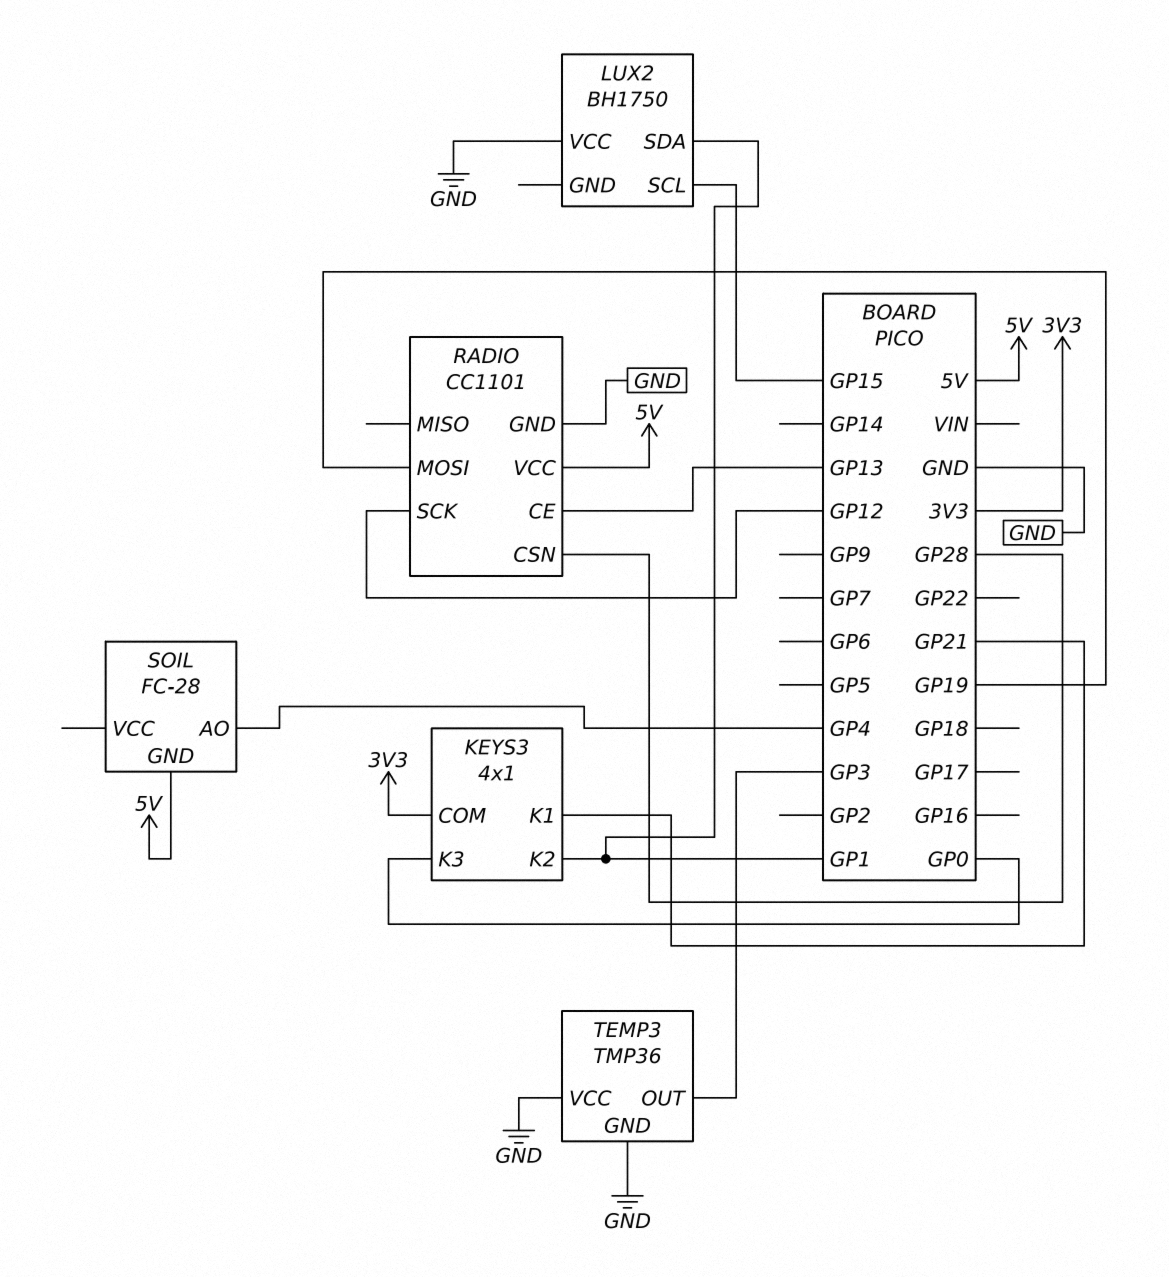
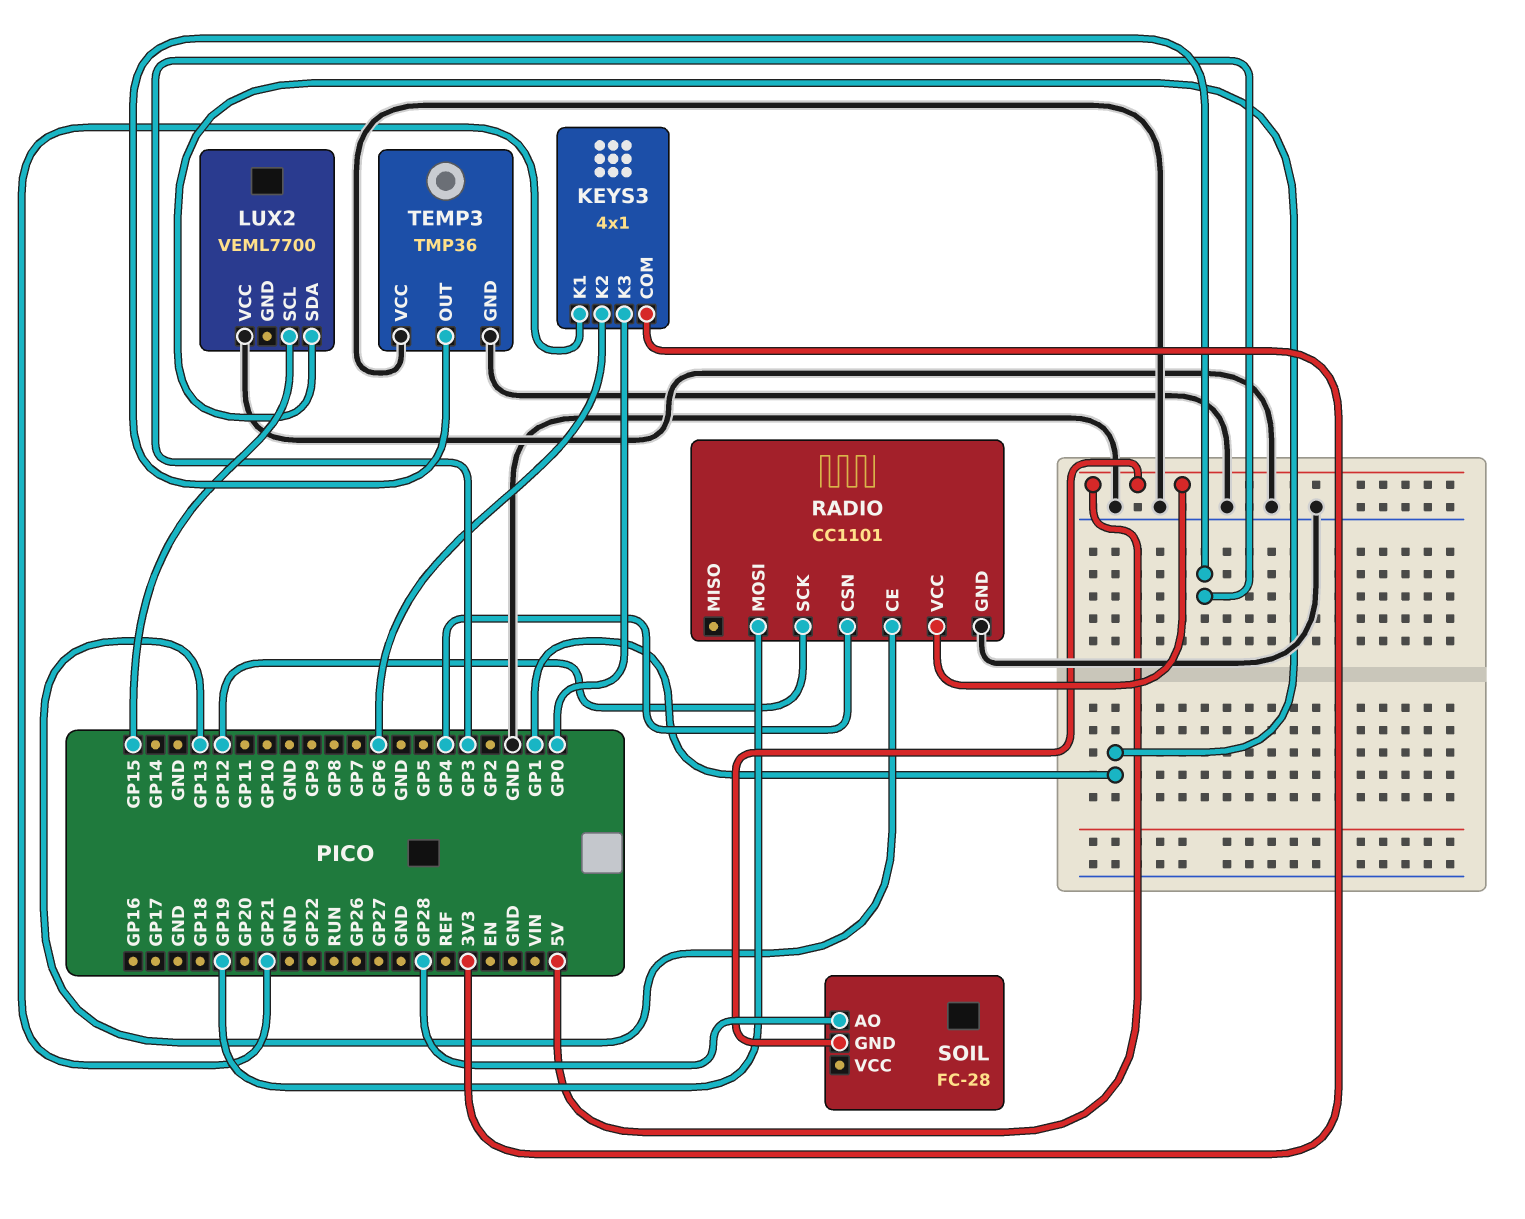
KEYS3 pin K2: GP1 -> GP6
LUX2: BH1750 -> VEML7700
RADIO pin CSN: GP28 -> GP4
SOIL pin AO: GP4 -> GP28

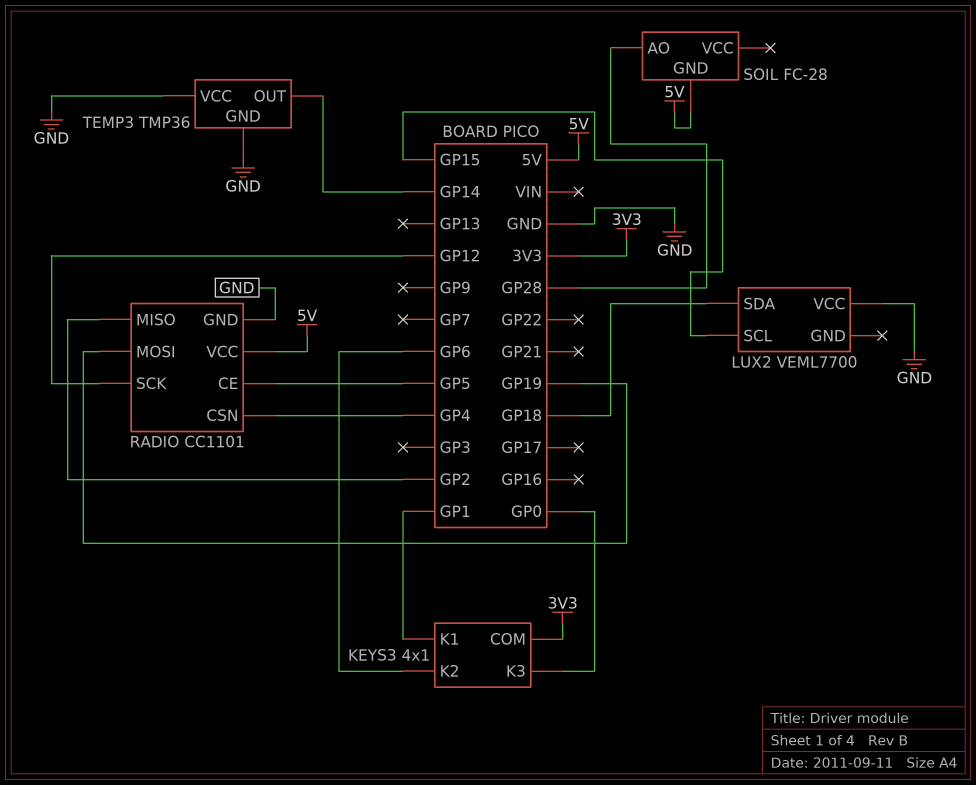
KEYS3 pin K1: GP21 -> GP1
LUX2 pin SDA: GP1 -> GP18
RADIO pin CE: GP13 -> GP5
RADIO pin MISO: none -> GP2
TEMP3 pin OUT: GP3 -> GP14

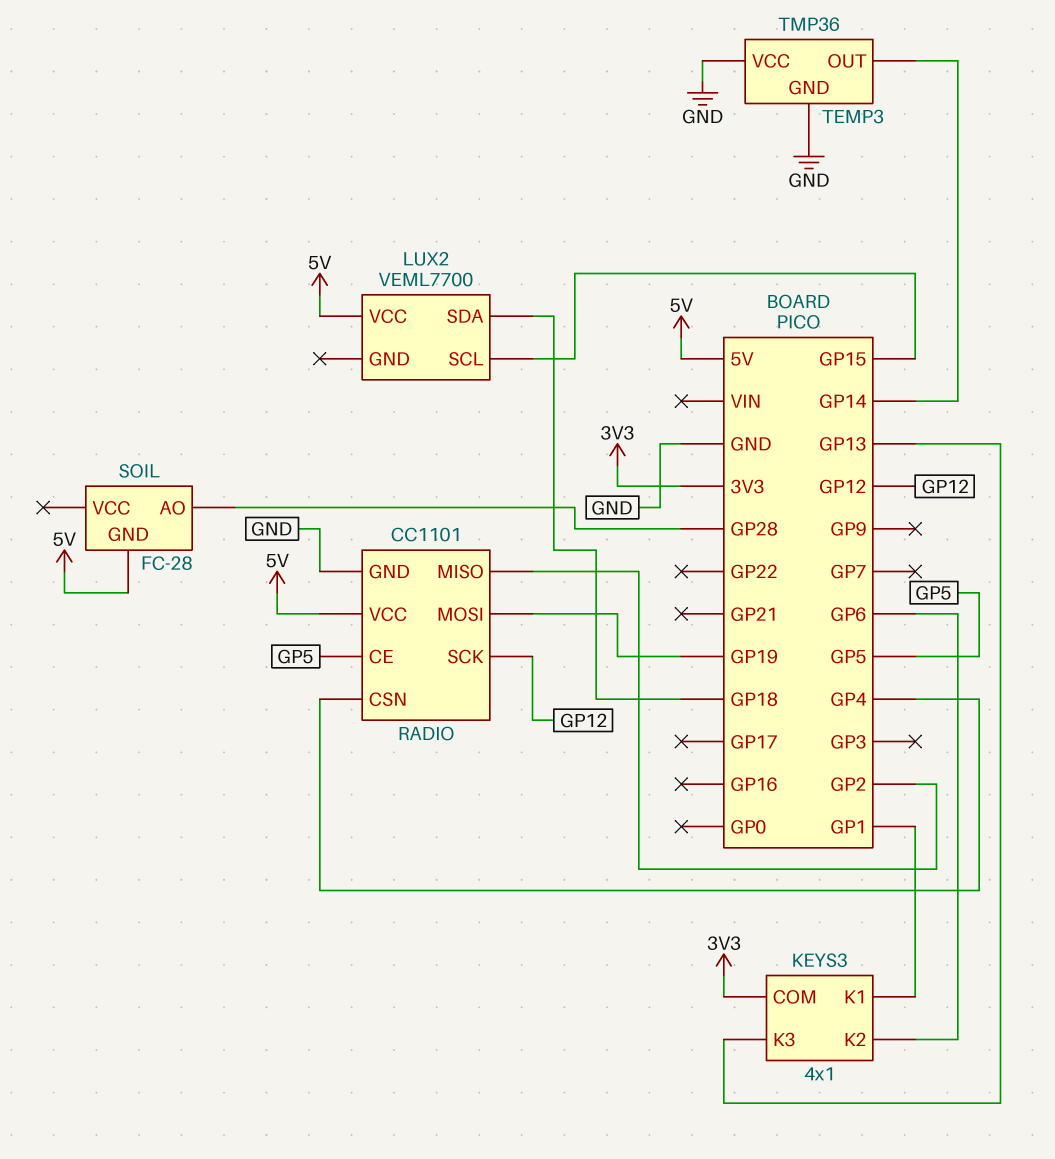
KEYS3 pin K3: GP0 -> GP13
LUX2 pin VCC: GND -> 5V

